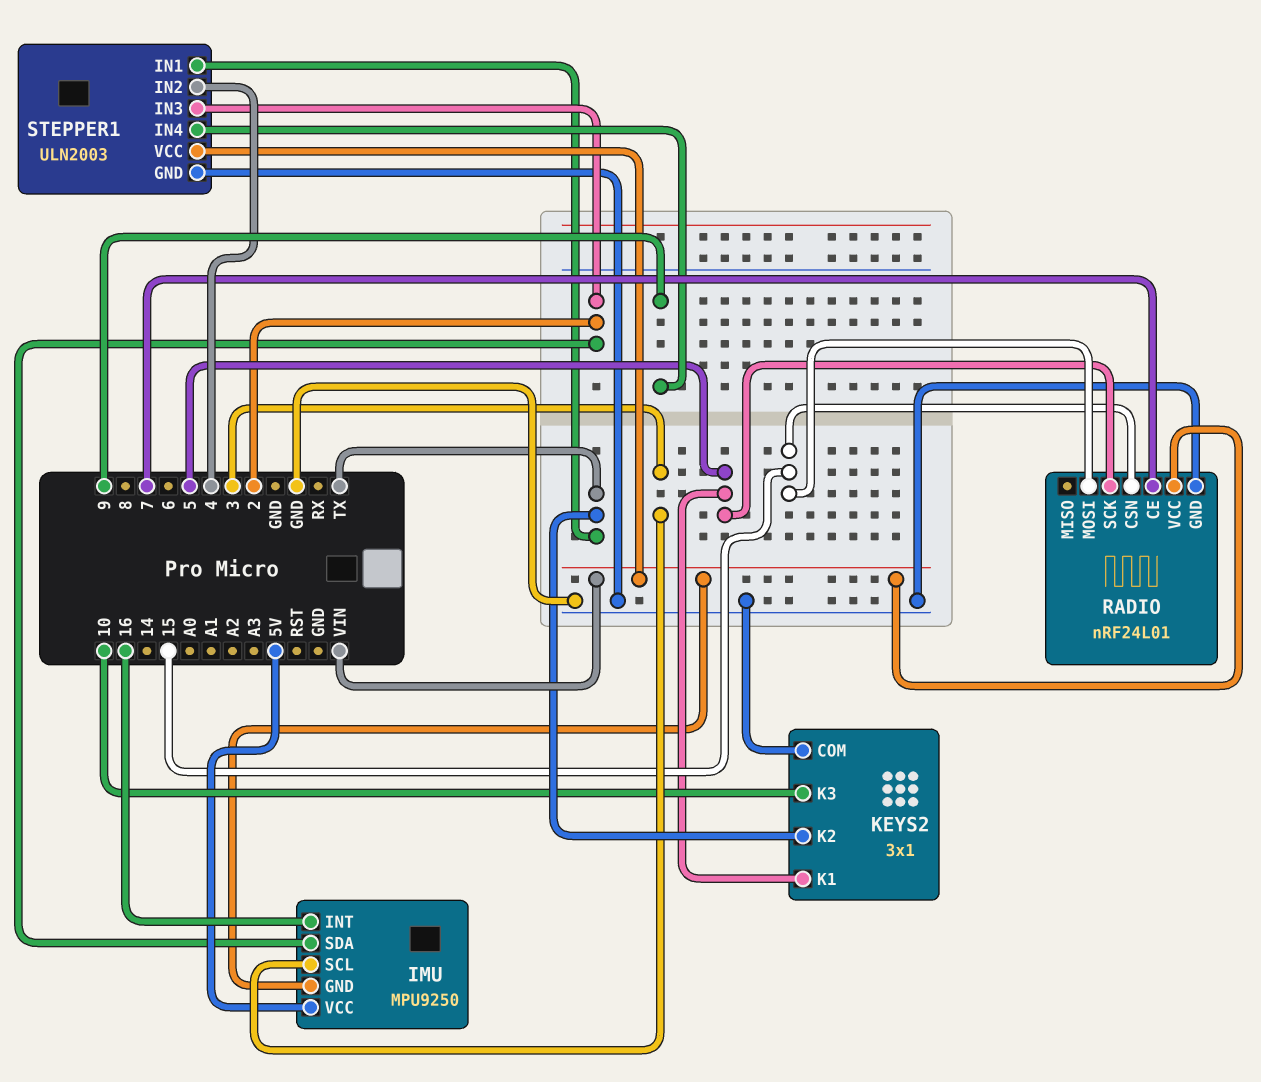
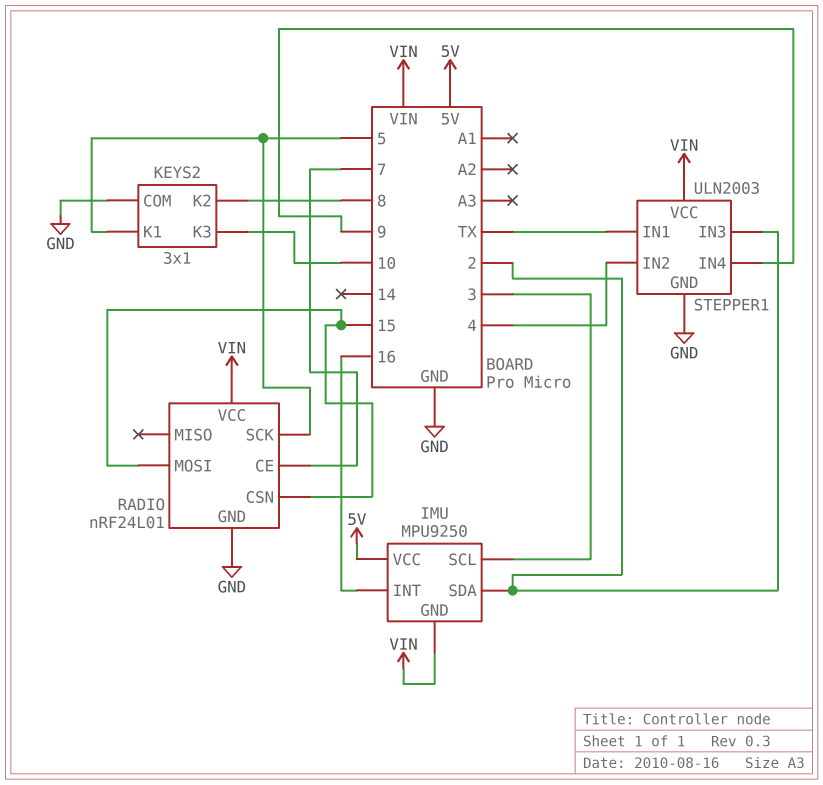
KEYS2 pin K2: TX -> 8

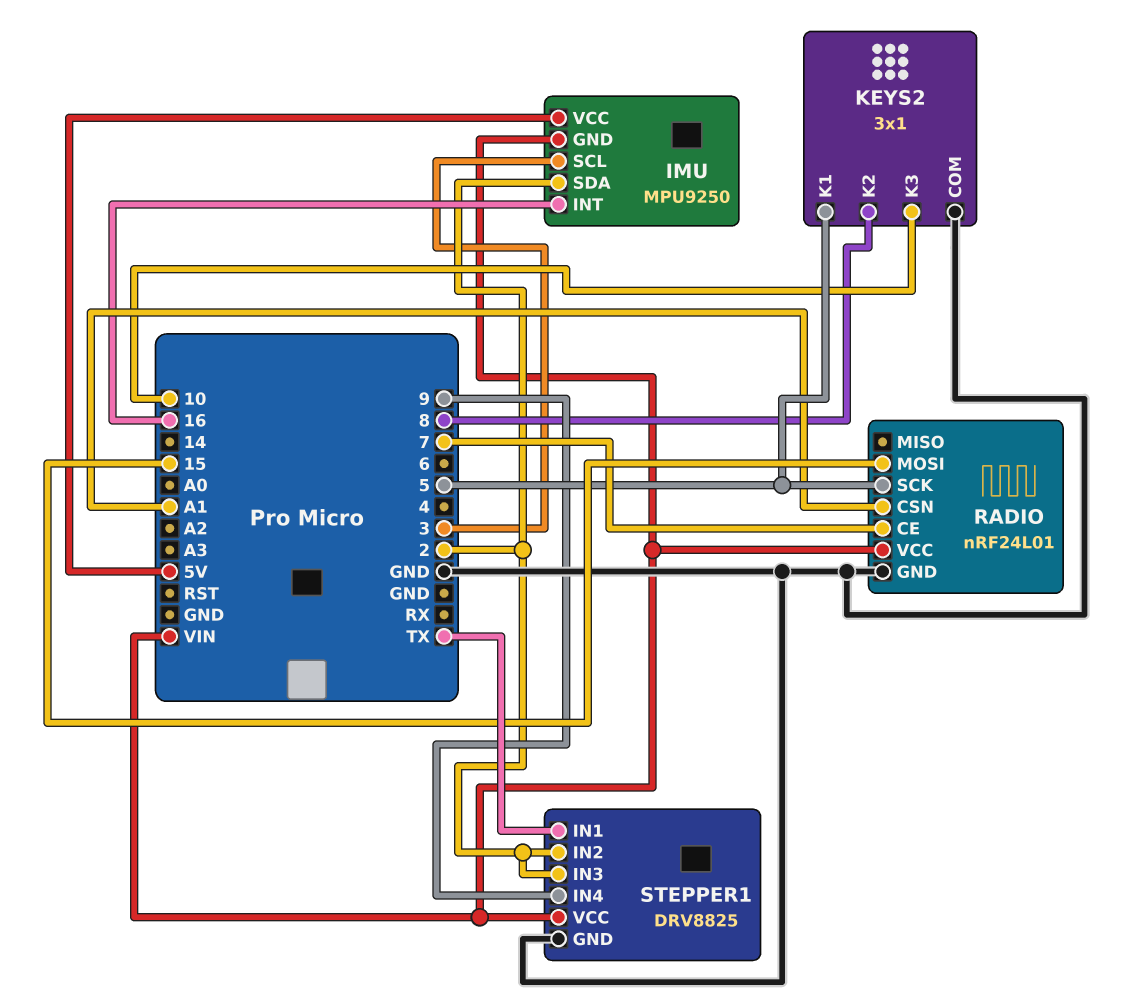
RADIO pin CSN: 15 -> A1
STEPPER1: ULN2003 -> DRV8825
STEPPER1 pin IN2: 4 -> 2

